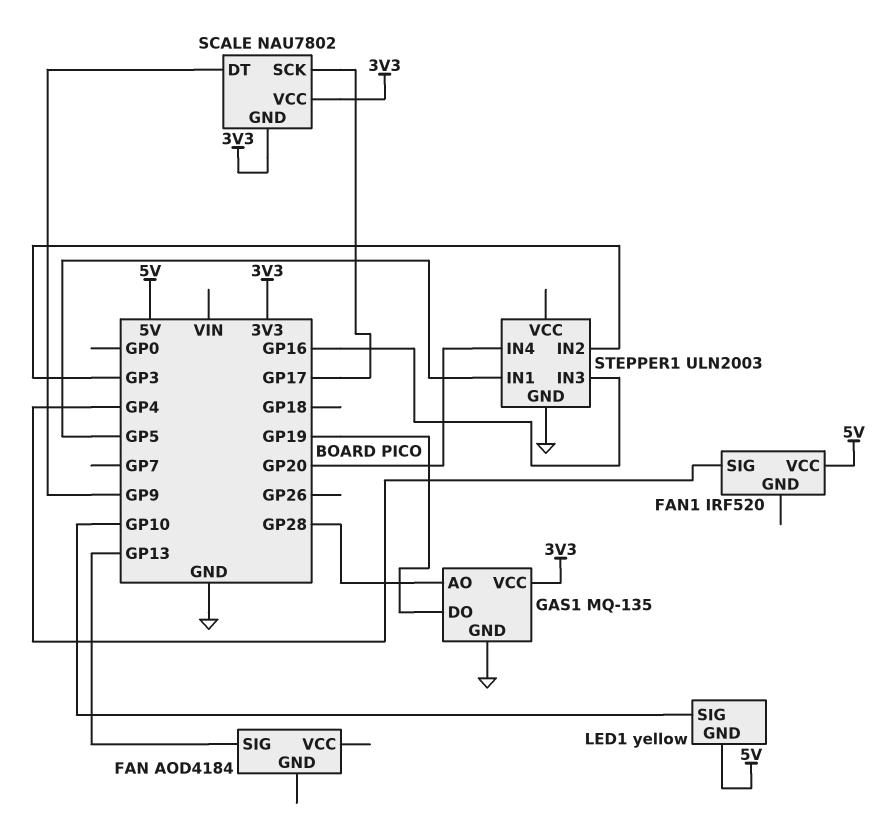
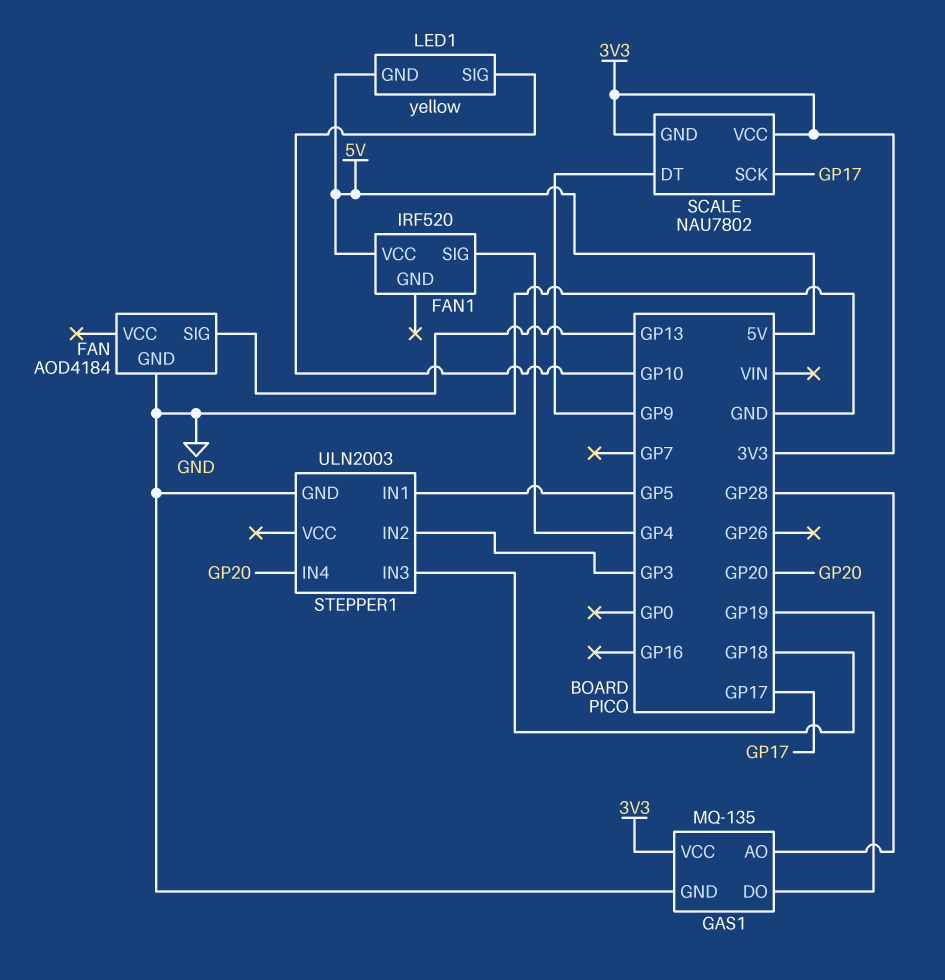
FAN pin GND: none -> GND
STEPPER1 pin IN3: GP16 -> GP18

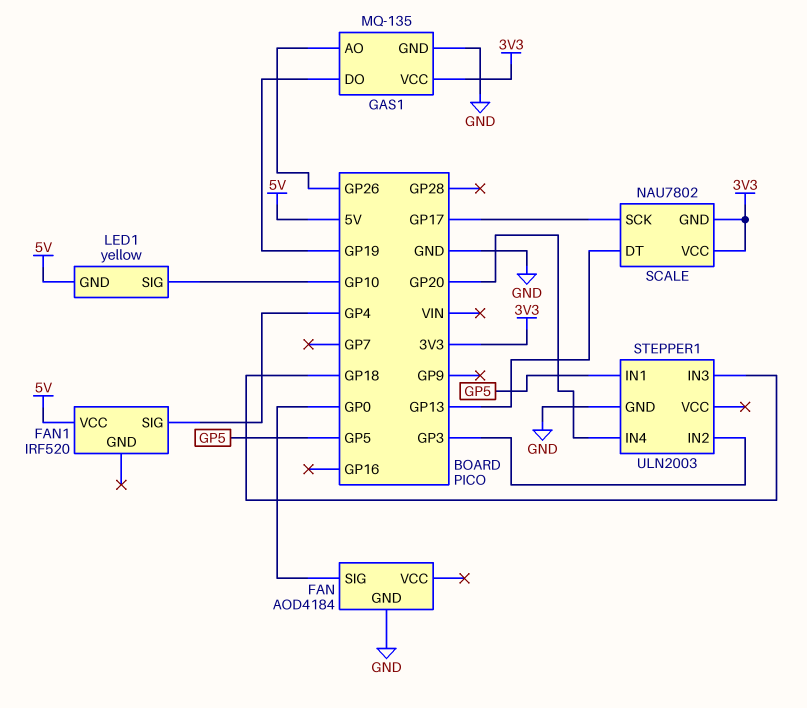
FAN pin SIG: GP13 -> GP0
GAS1 pin AO: GP28 -> GP26
SCALE pin DT: GP9 -> GP13

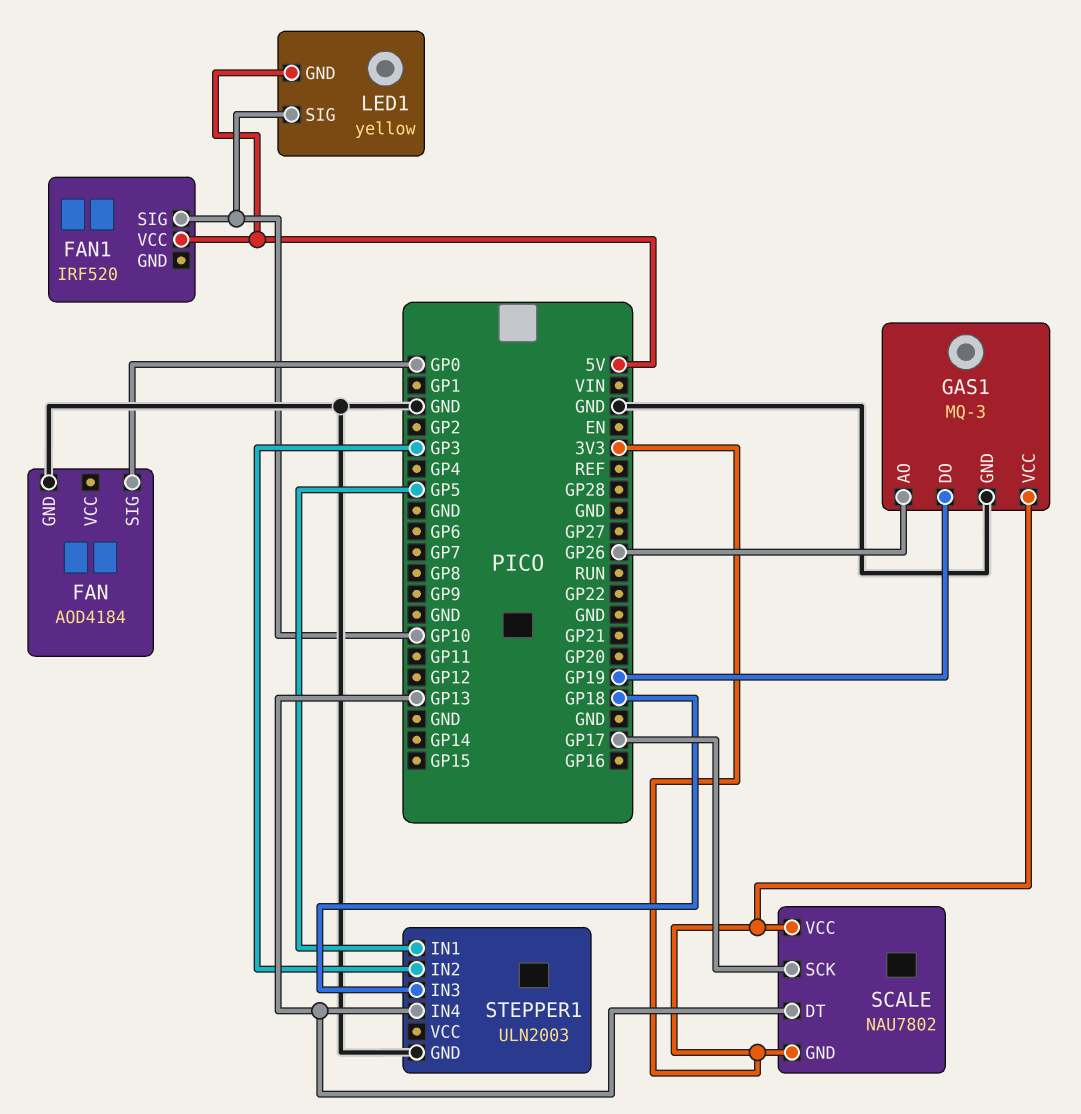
FAN1 pin SIG: GP4 -> GP10
GAS1: MQ-135 -> MQ-3
STEPPER1 pin IN4: GP20 -> GP13

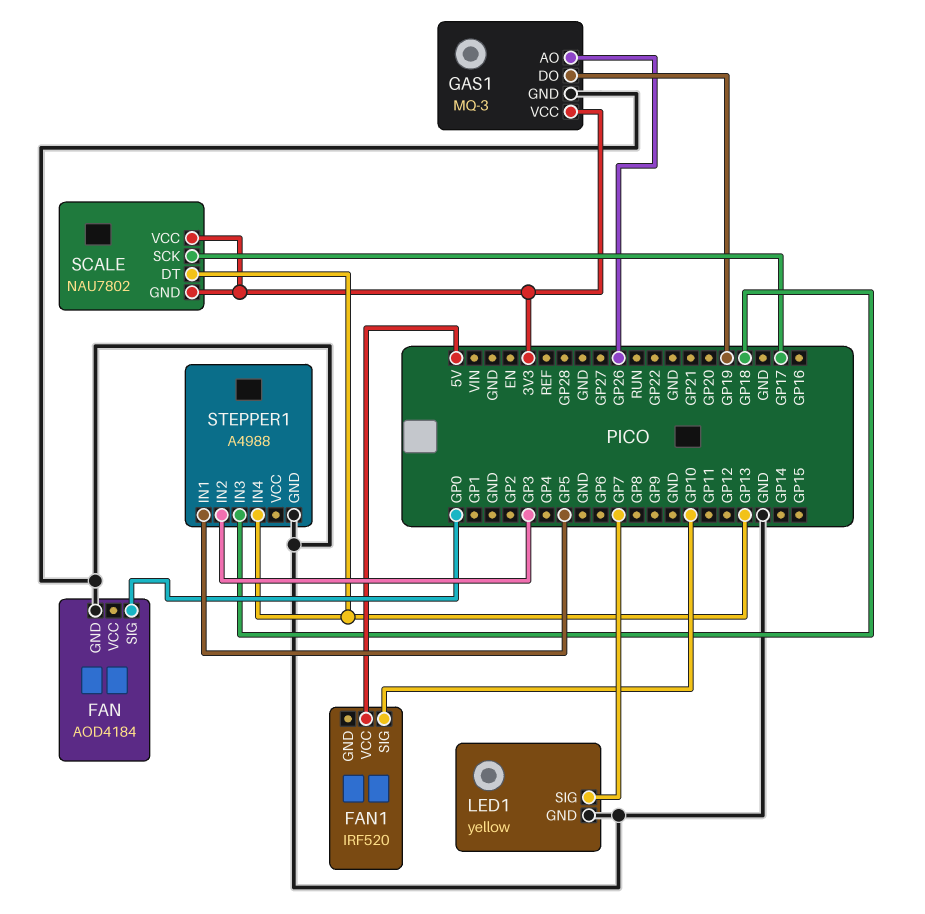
LED1 pin GND: 5V -> GND
LED1 pin SIG: GP10 -> GP7
STEPPER1: ULN2003 -> A4988

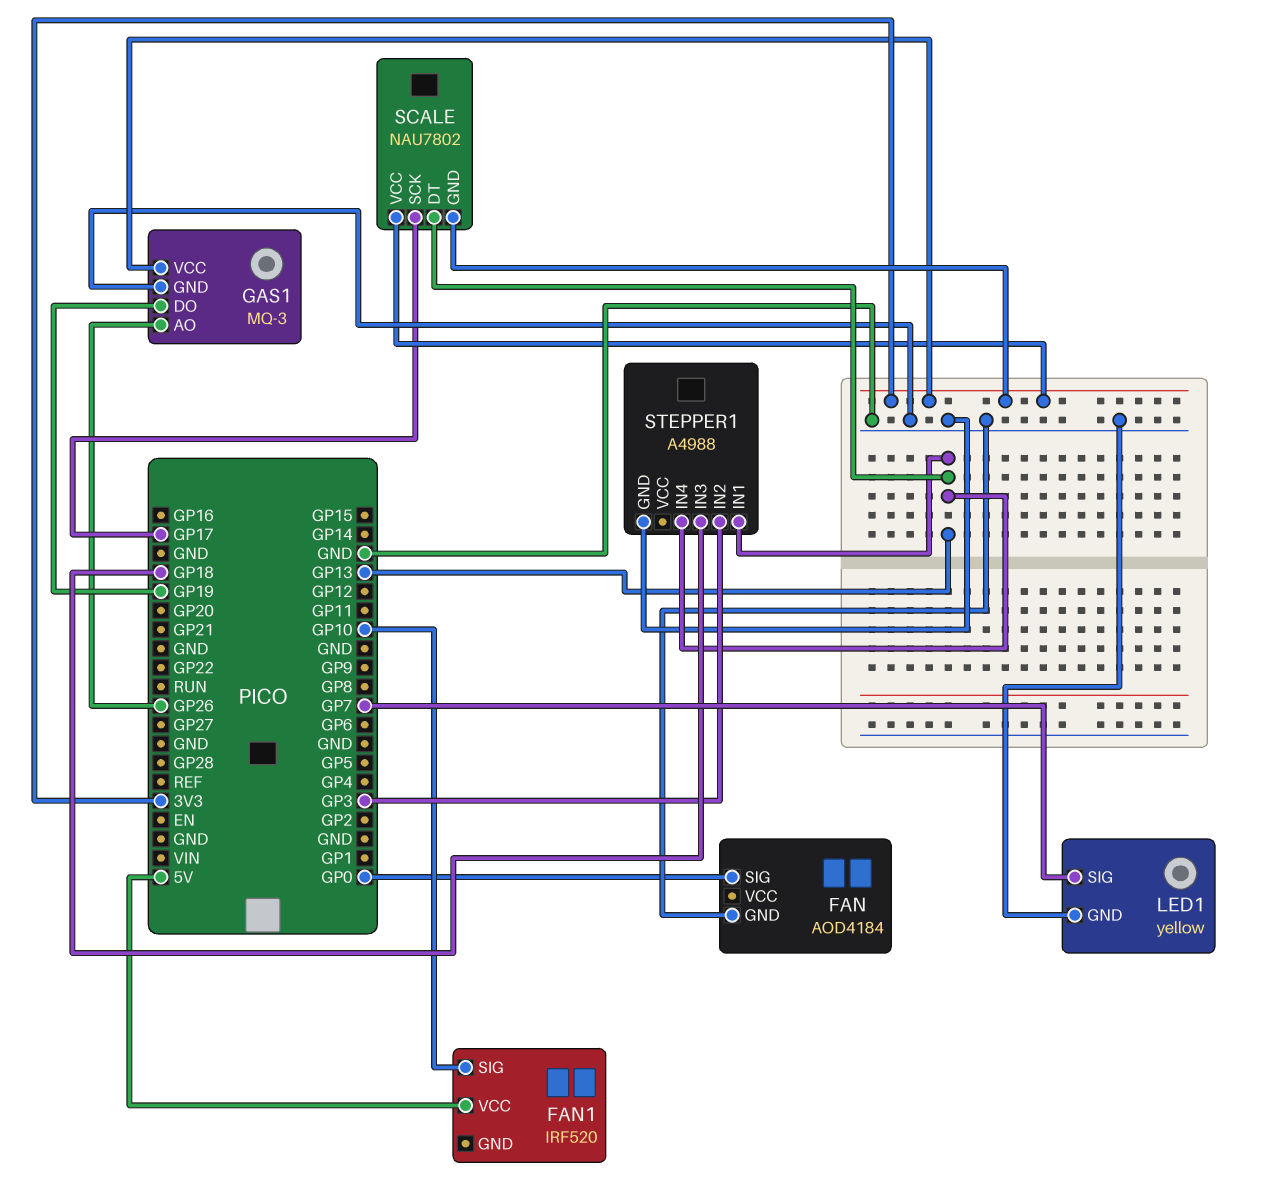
STEPPER1 pin IN1: GP5 -> GP13

